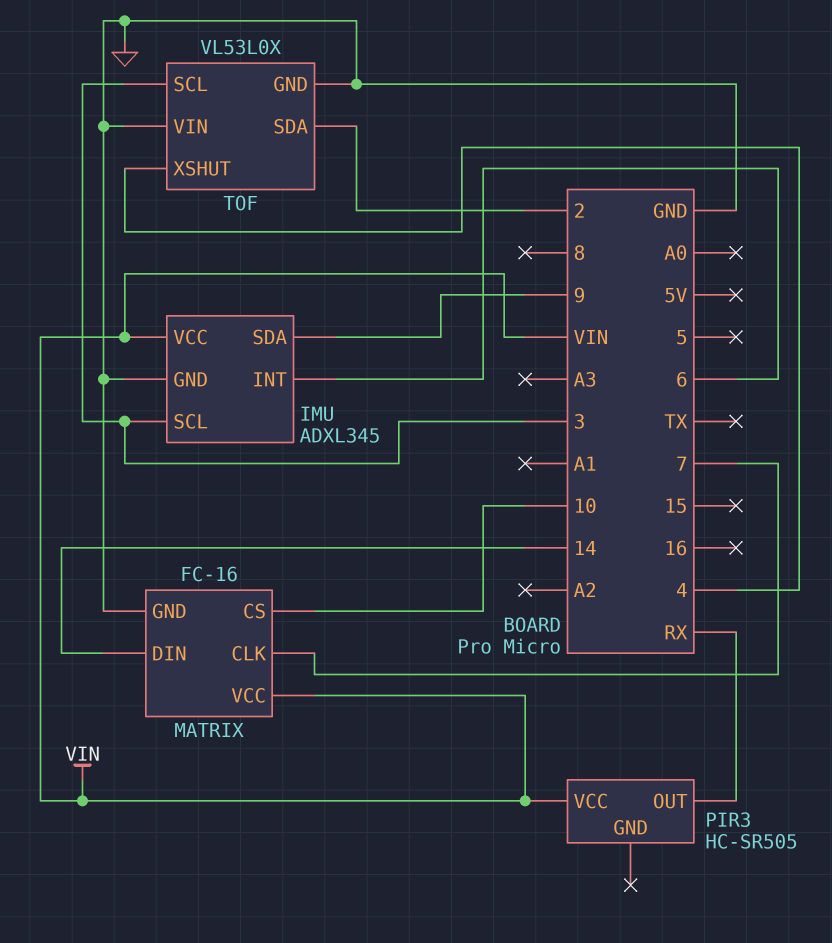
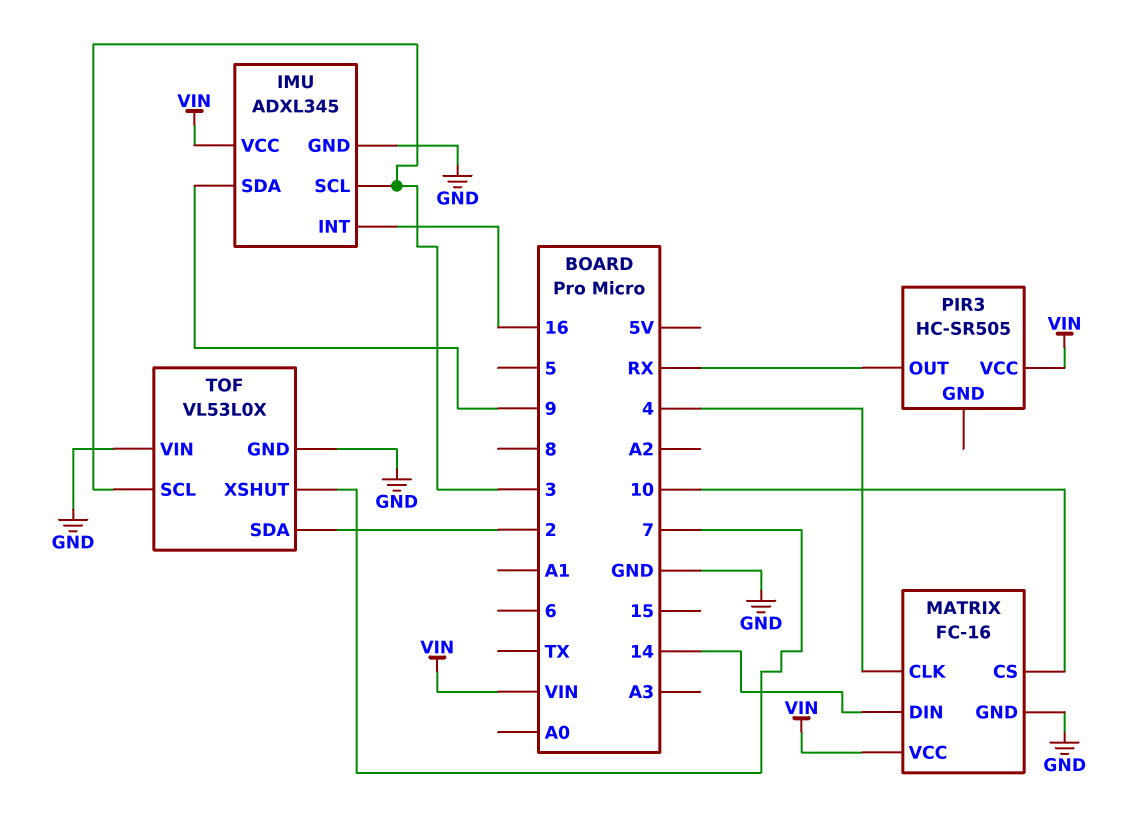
IMU pin INT: 6 -> 16
MATRIX pin CLK: 7 -> 4
TOF pin XSHUT: 4 -> 7

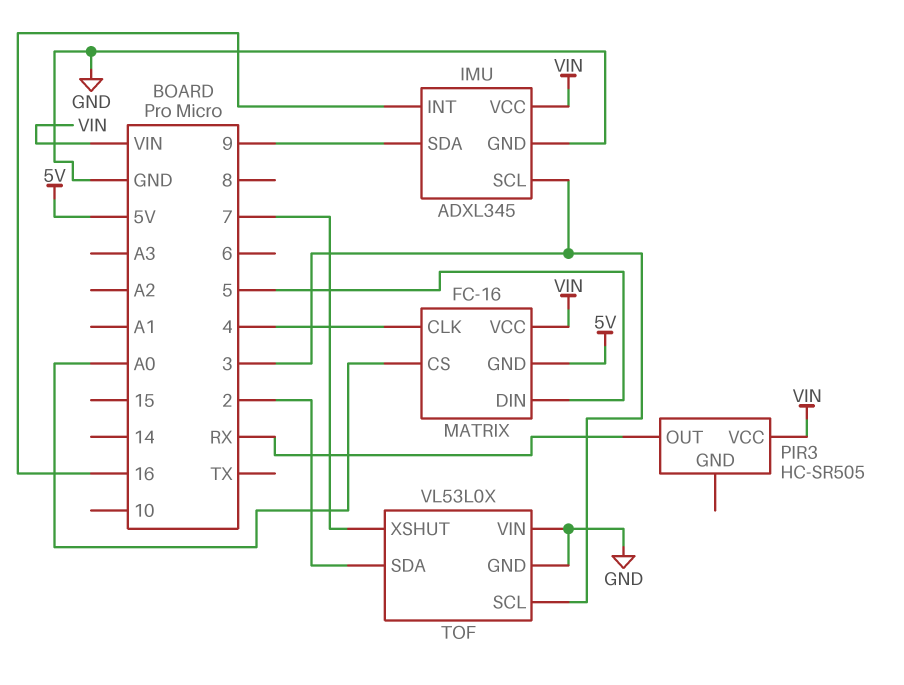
MATRIX pin CS: 10 -> A0
MATRIX pin DIN: 14 -> 5
MATRIX pin GND: GND -> 5V

